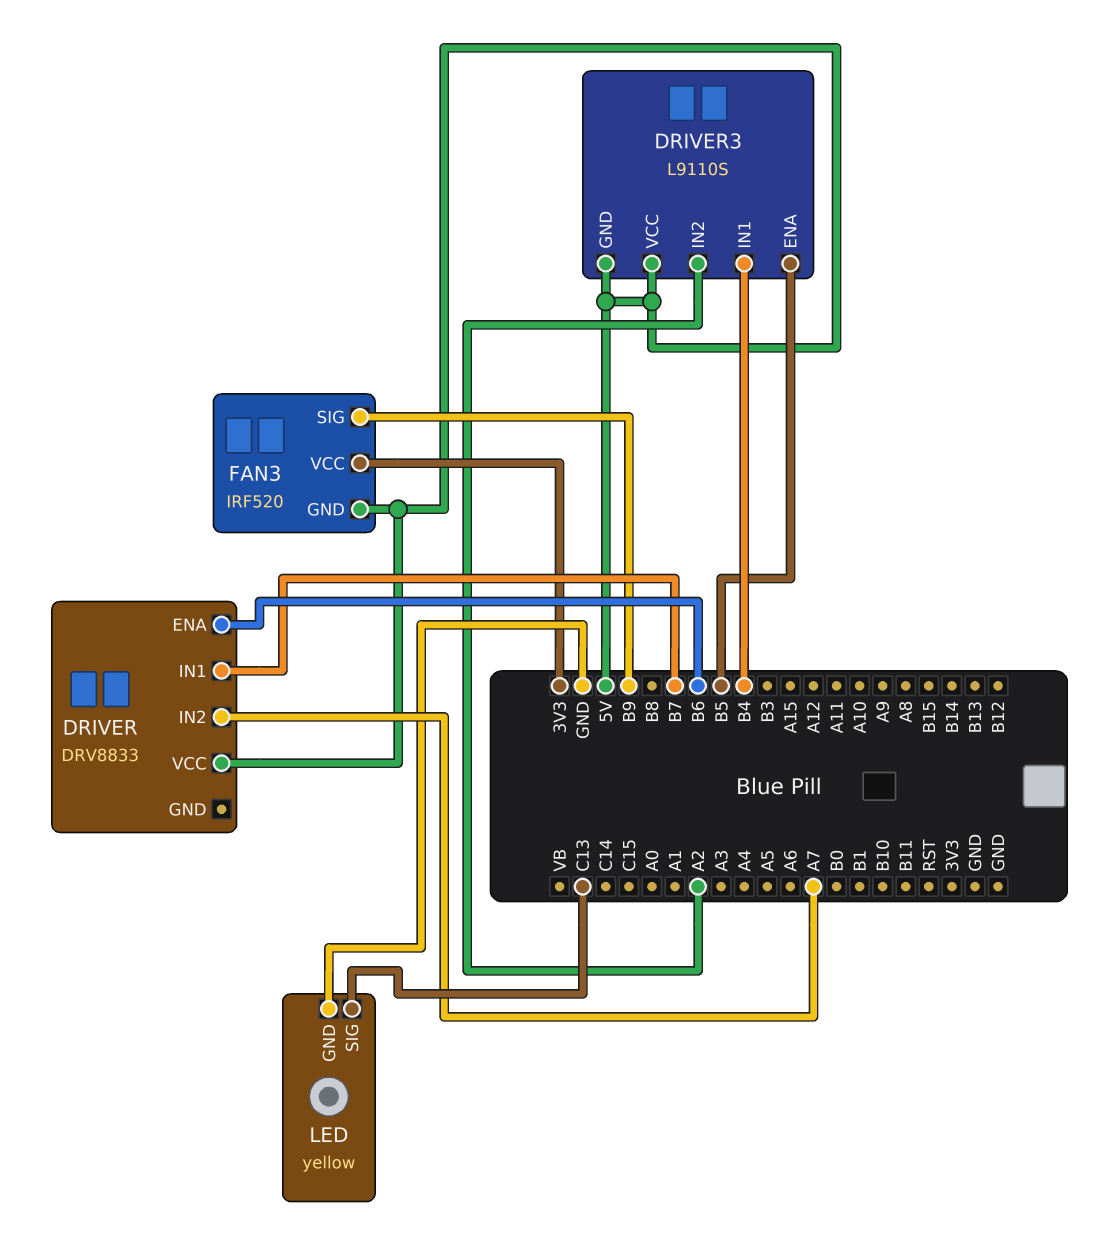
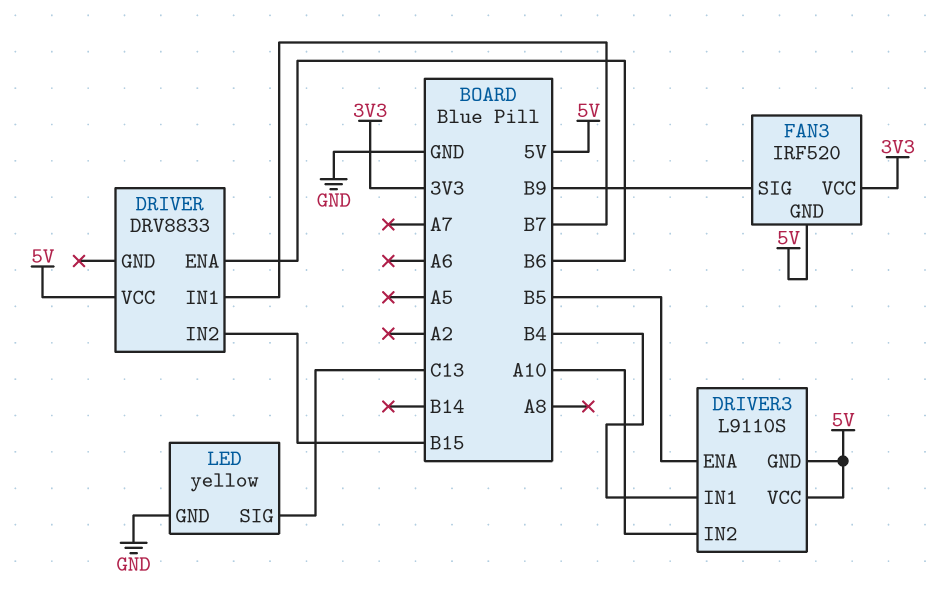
DRIVER pin IN2: A7 -> B15
DRIVER3 pin IN2: A2 -> A10

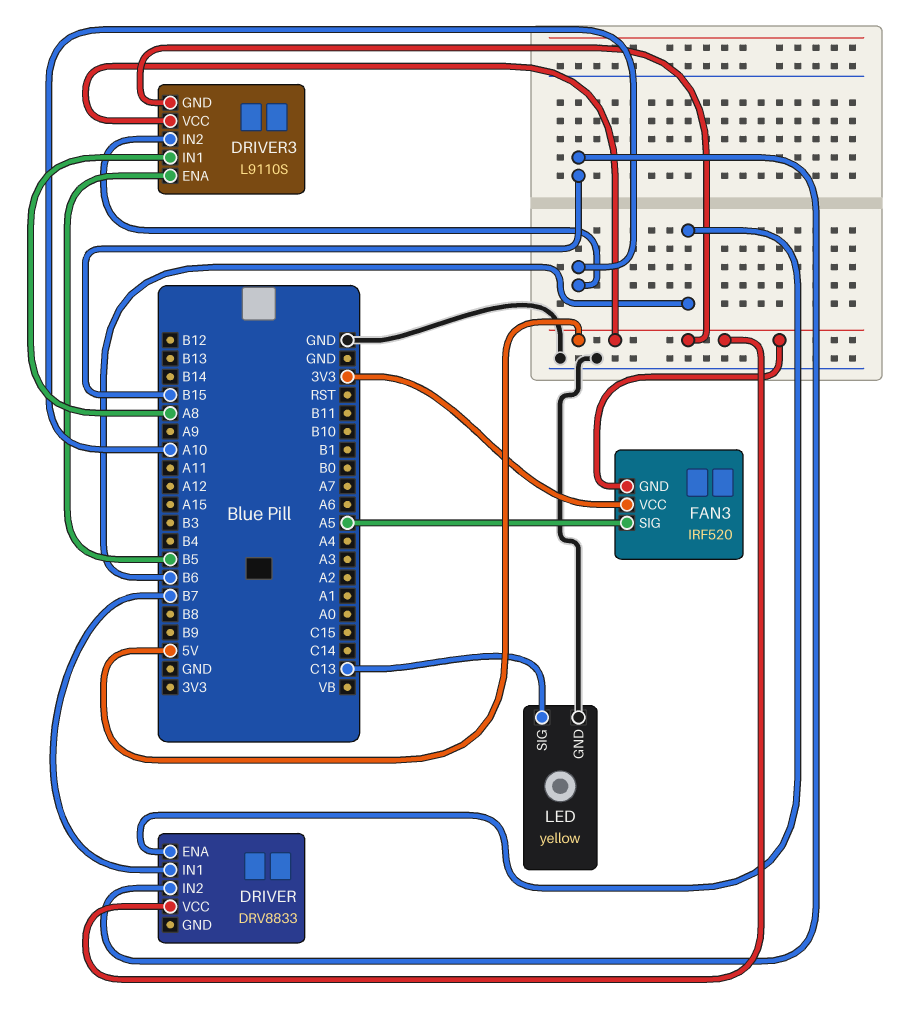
DRIVER3 pin IN1: B4 -> A8
FAN3 pin SIG: B9 -> A5

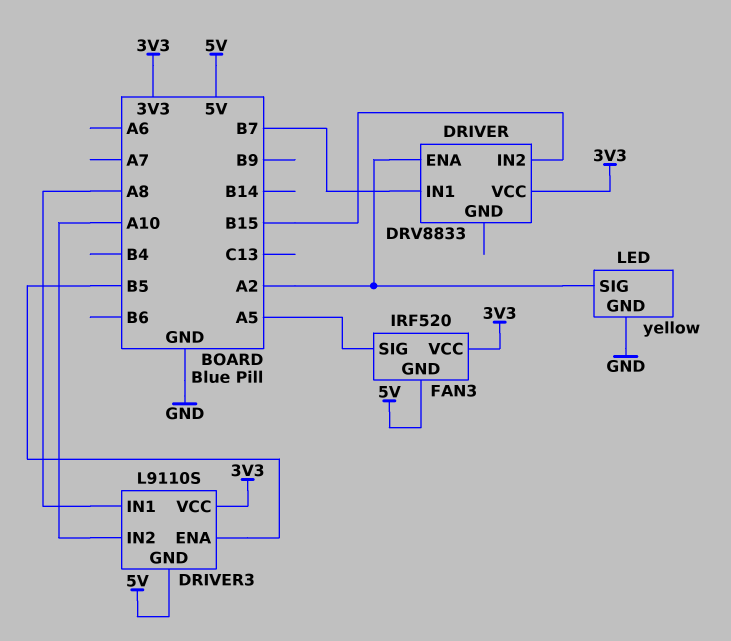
DRIVER pin ENA: B6 -> A2
DRIVER pin VCC: 5V -> 3V3
DRIVER3 pin VCC: 5V -> 3V3
LED pin SIG: C13 -> A2

